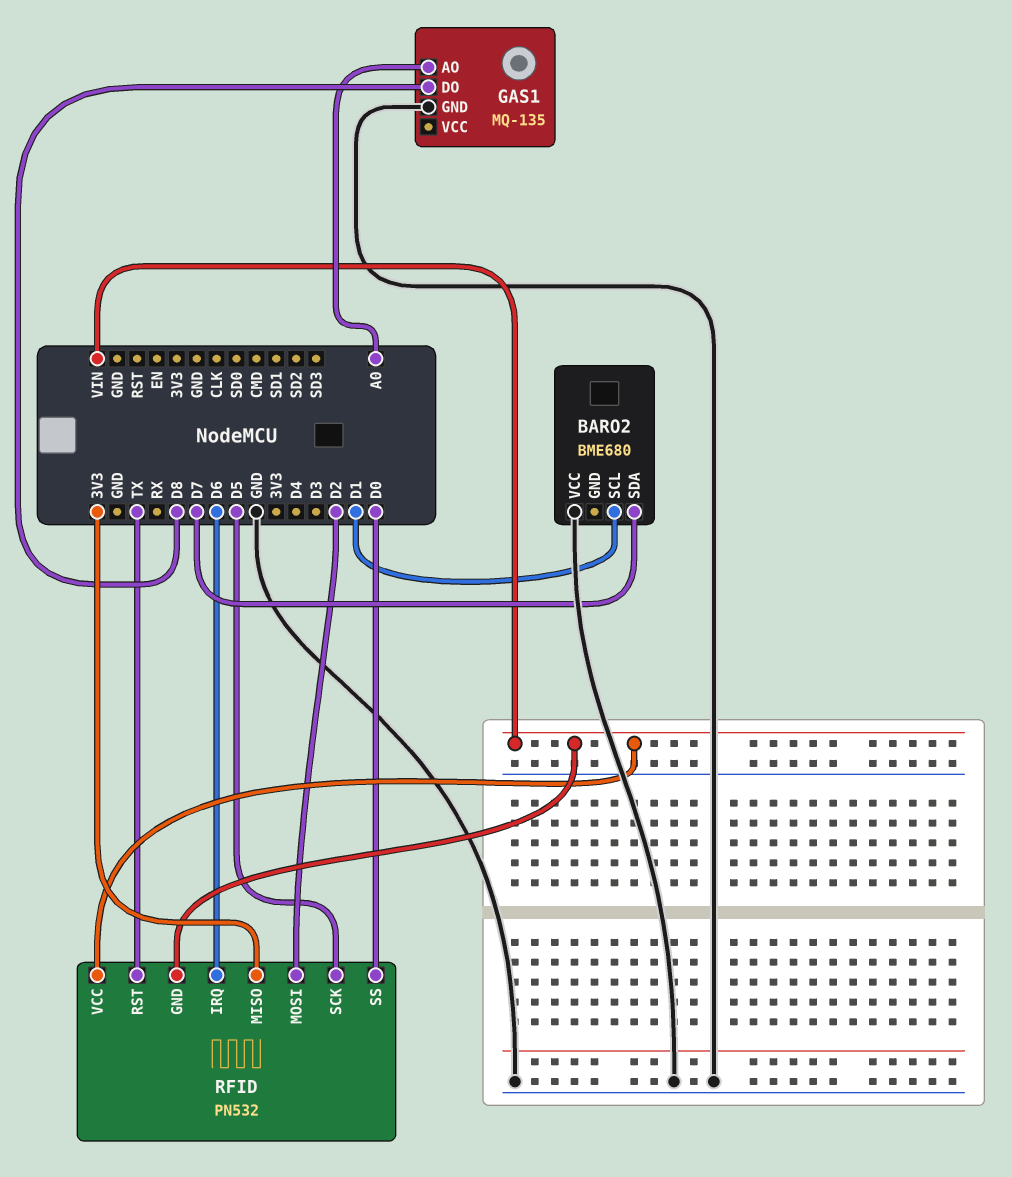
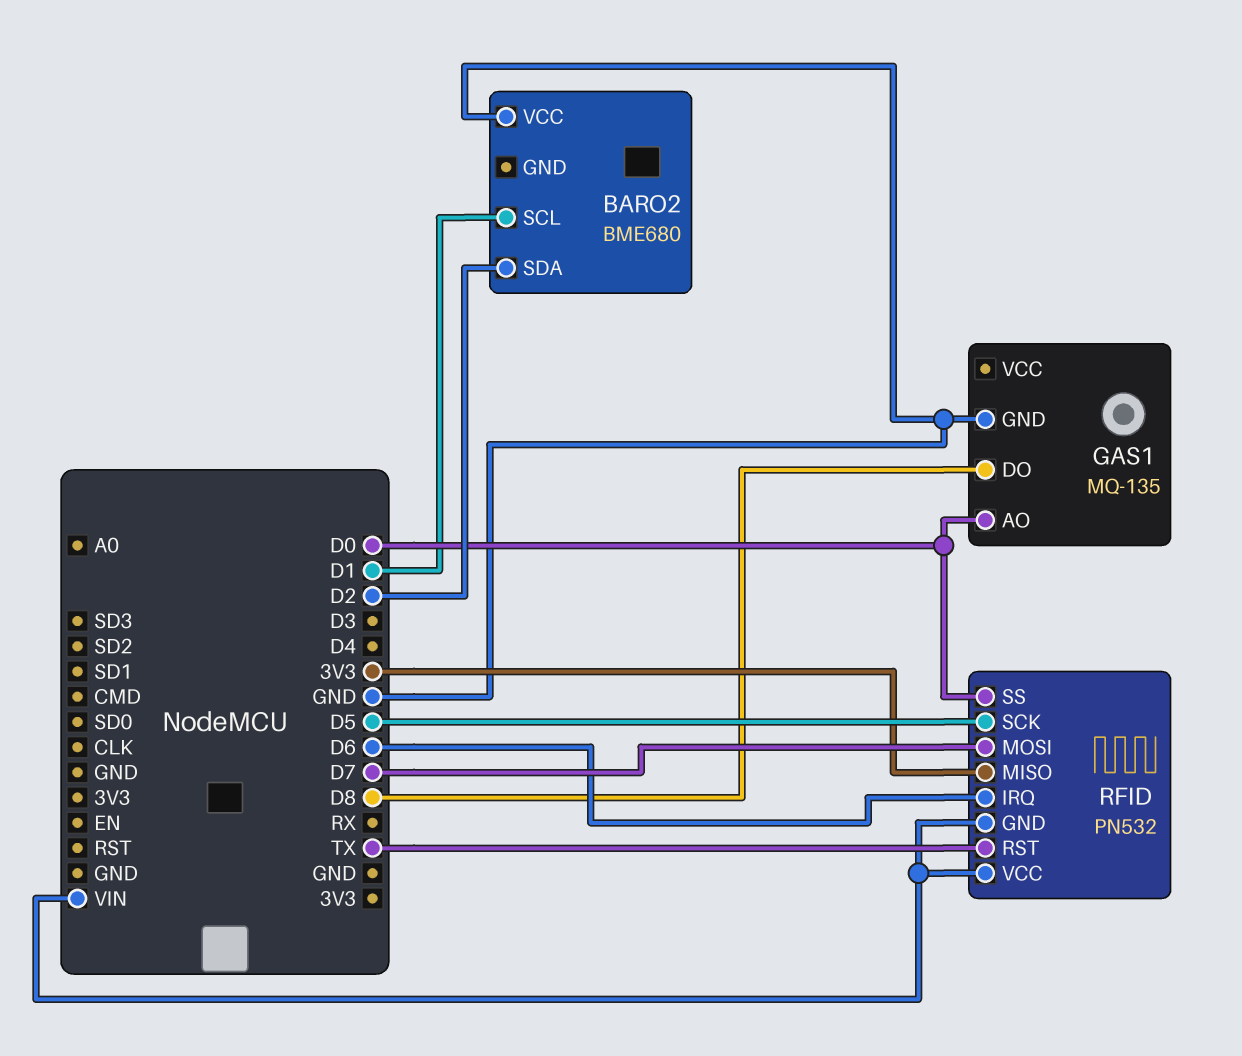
BARO2 pin SDA: D7 -> D2
GAS1 pin AO: A0 -> D0
RFID pin MOSI: D2 -> D7

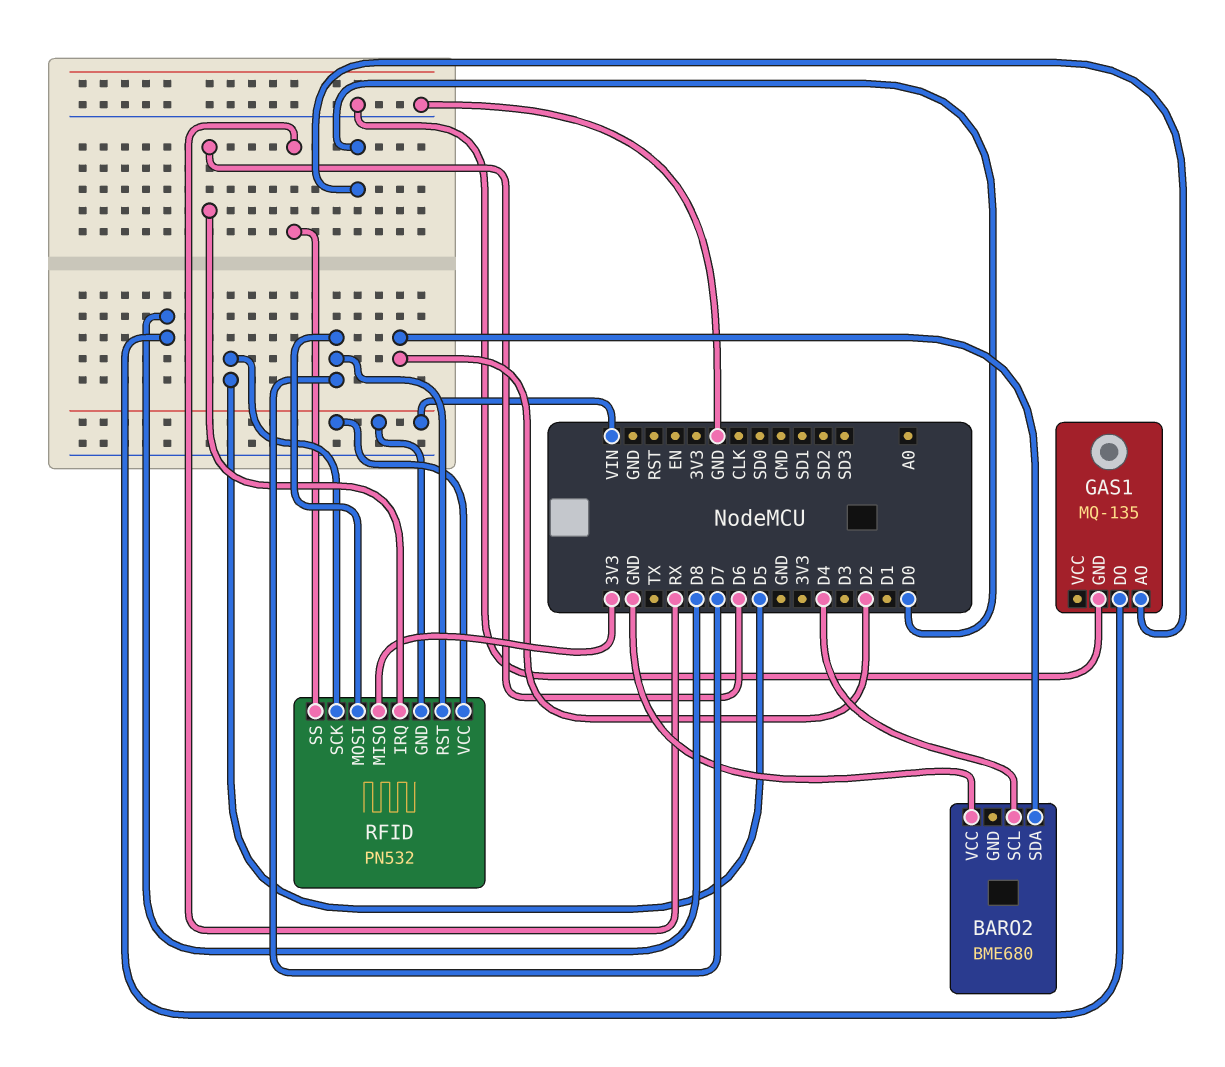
BARO2 pin SCL: D1 -> D4
RFID pin RST: TX -> D7
RFID pin SS: D0 -> RX

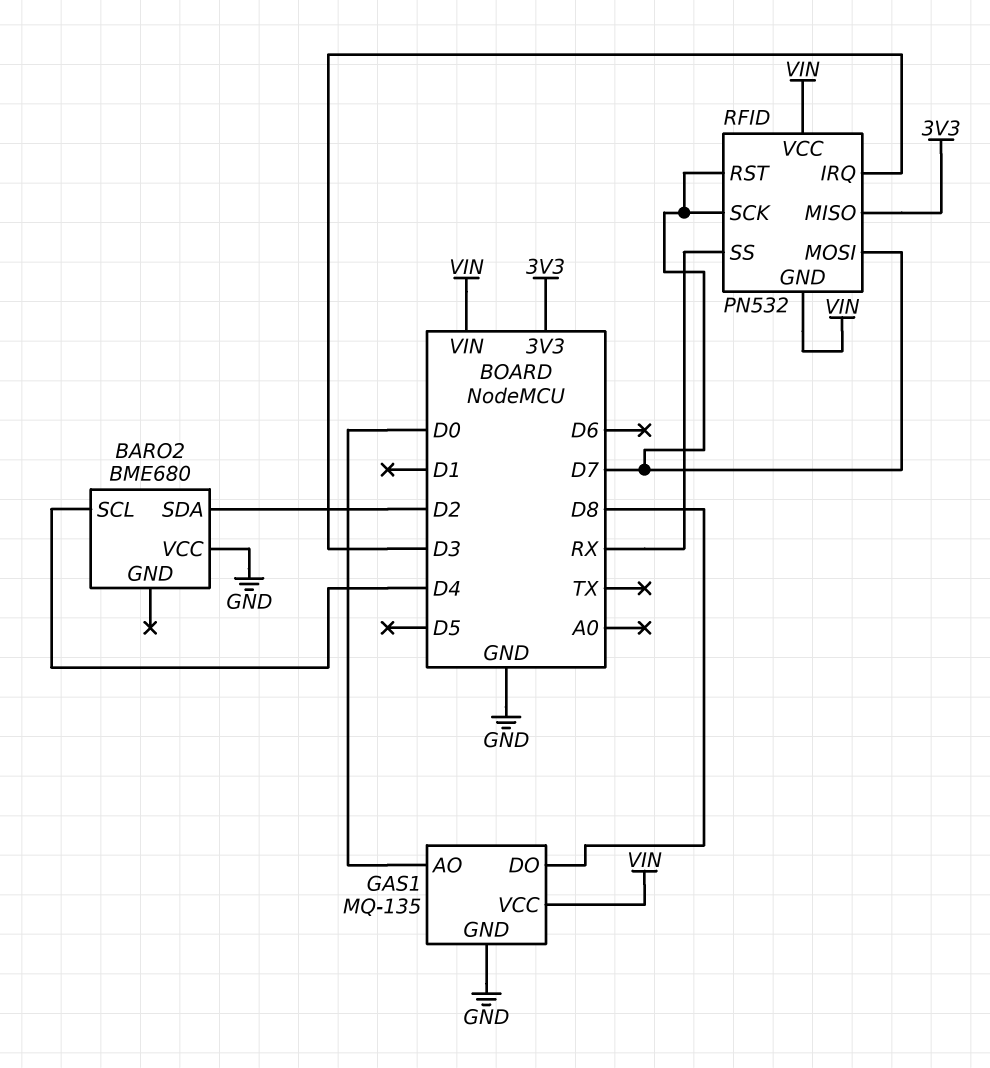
GAS1 pin VCC: none -> VIN
RFID pin IRQ: D6 -> D3
RFID pin SCK: D5 -> D7

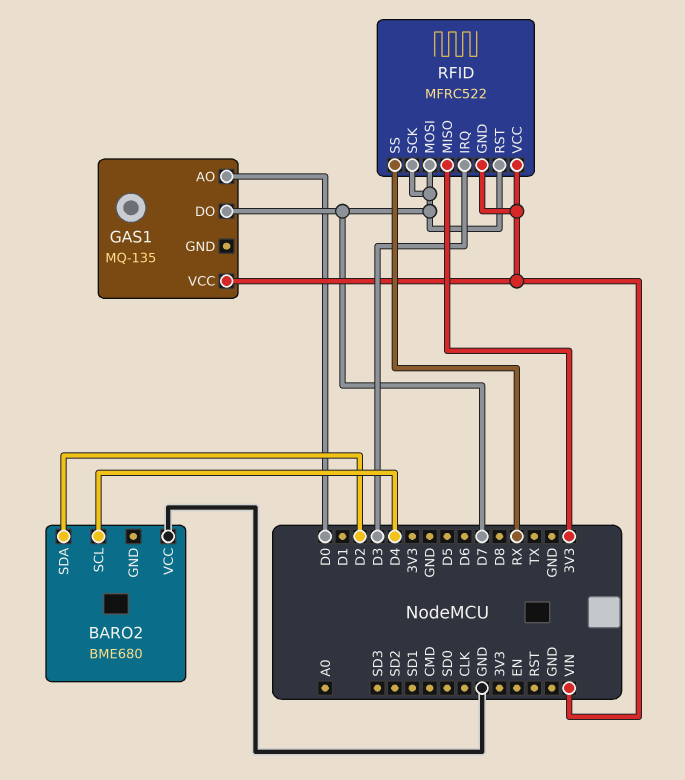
GAS1 pin DO: D8 -> D7
GAS1 pin GND: GND -> none
RFID: PN532 -> MFRC522

